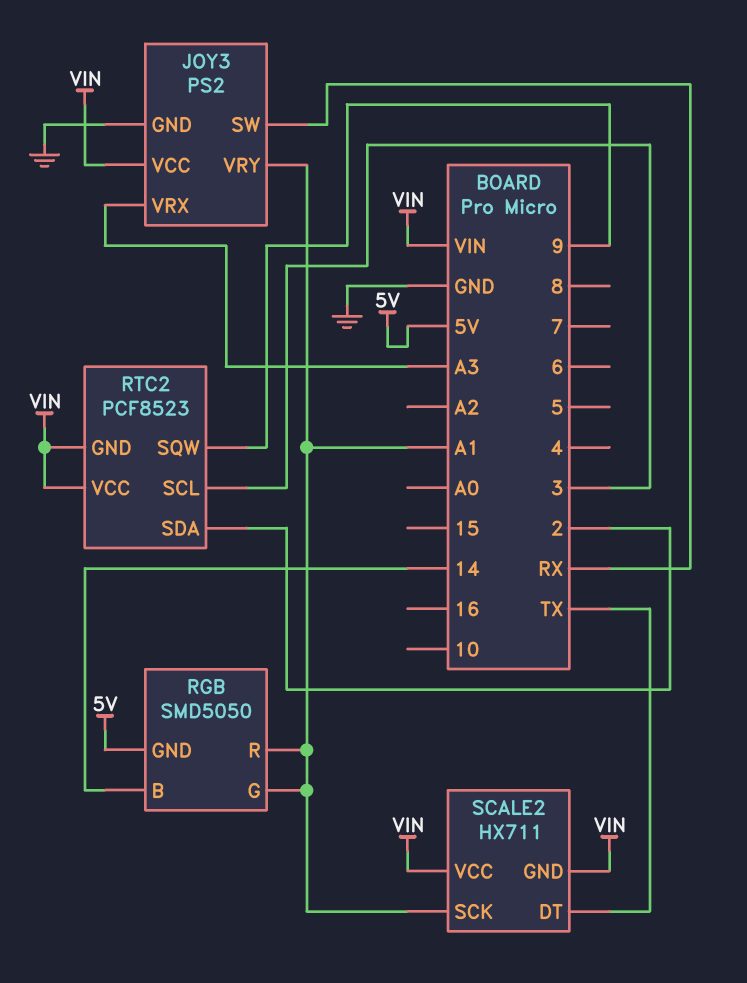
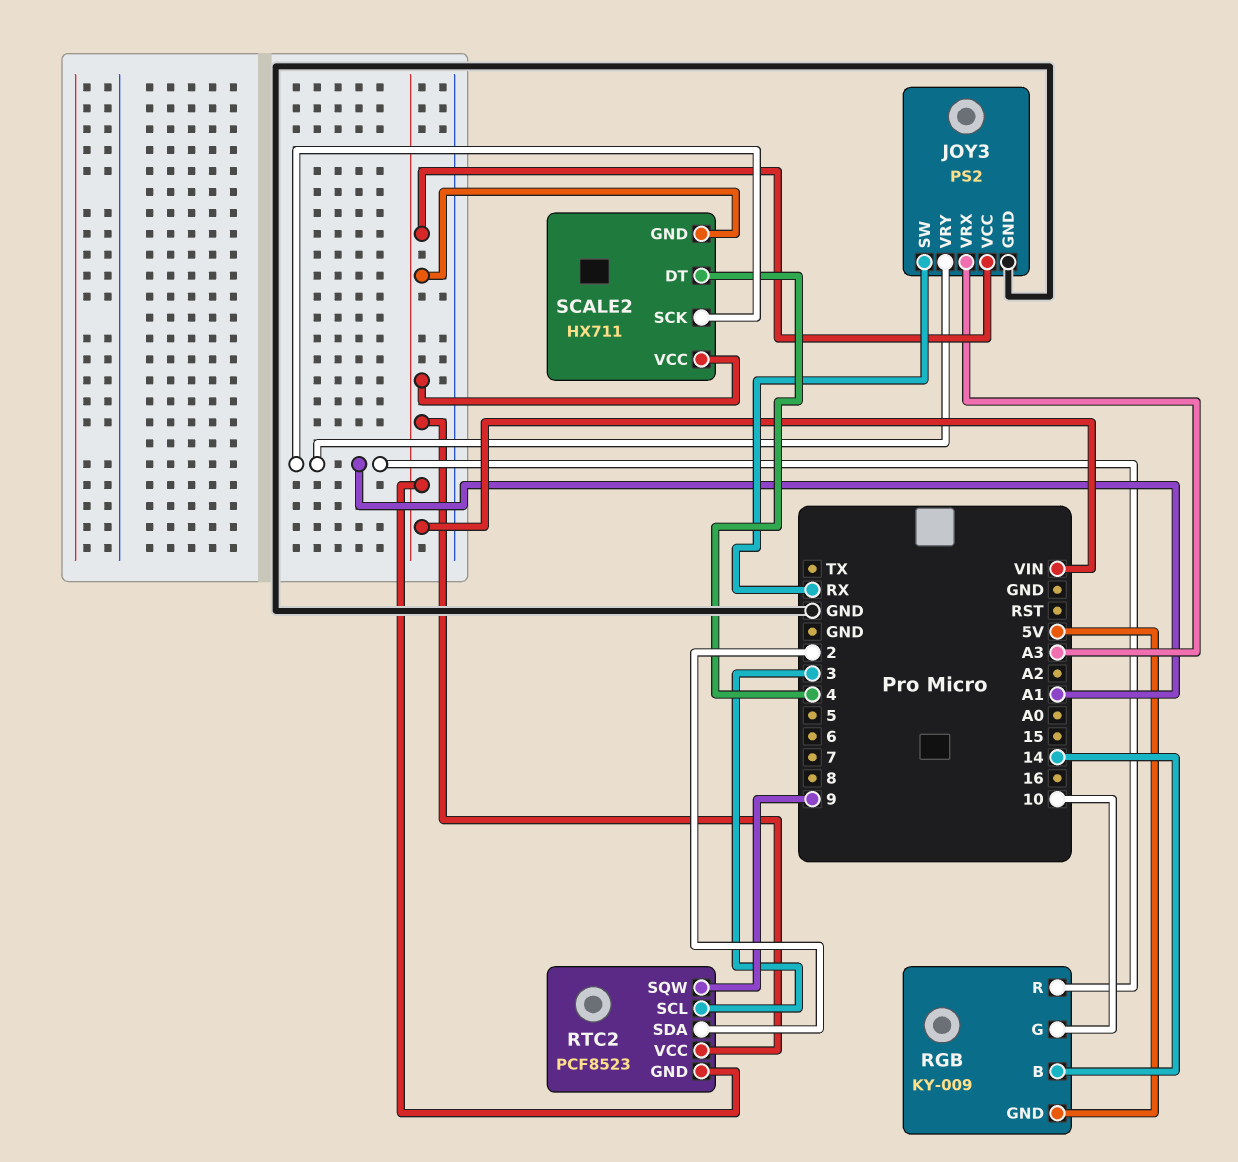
RGB: SMD5050 -> KY-009
RGB pin G: A1 -> 10
SCALE2 pin DT: TX -> 4

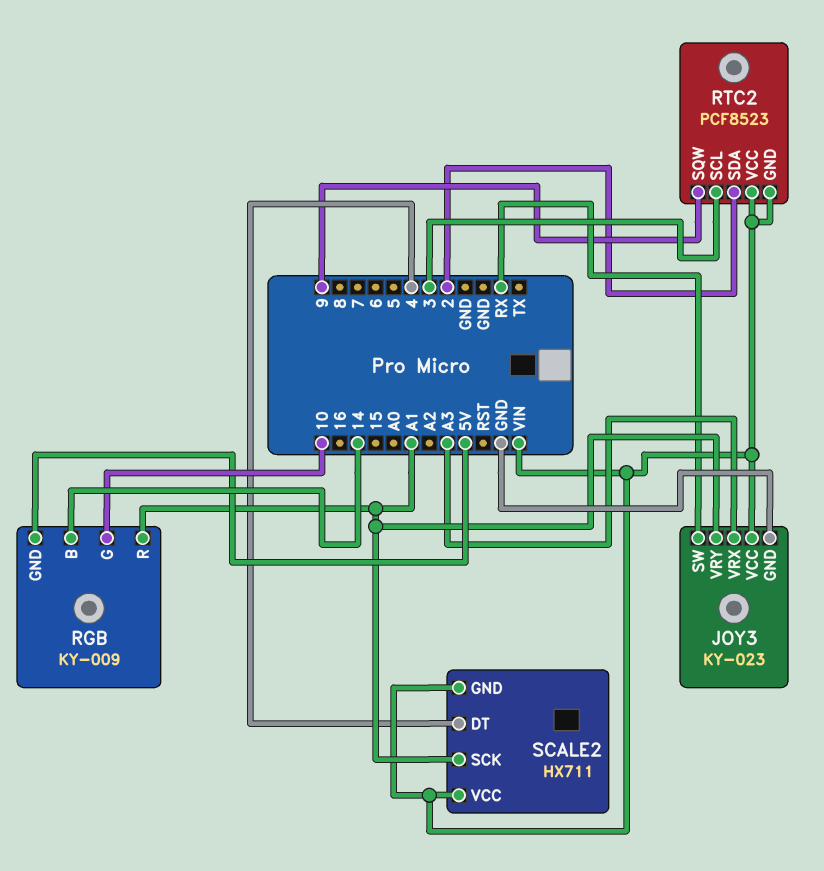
JOY3: PS2 -> KY-023

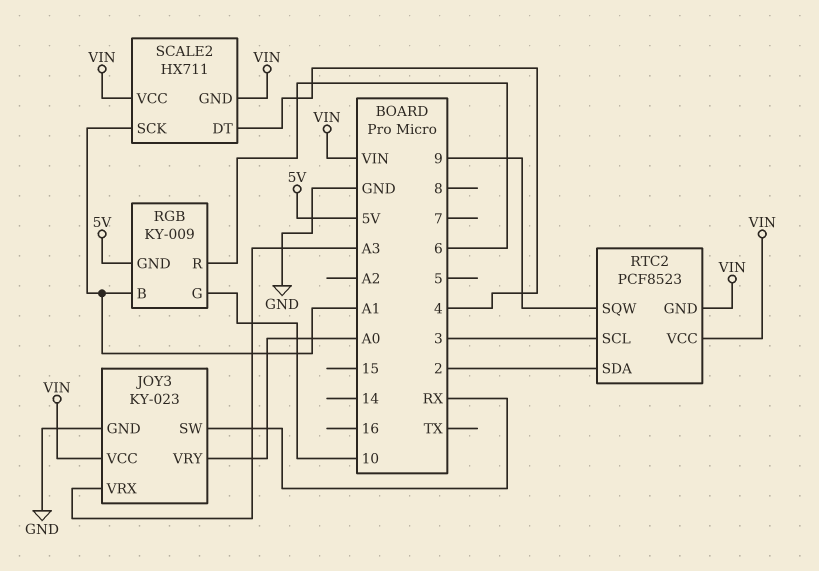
JOY3 pin VRY: A1 -> A0
RGB pin B: 14 -> A1
RGB pin R: A1 -> 6

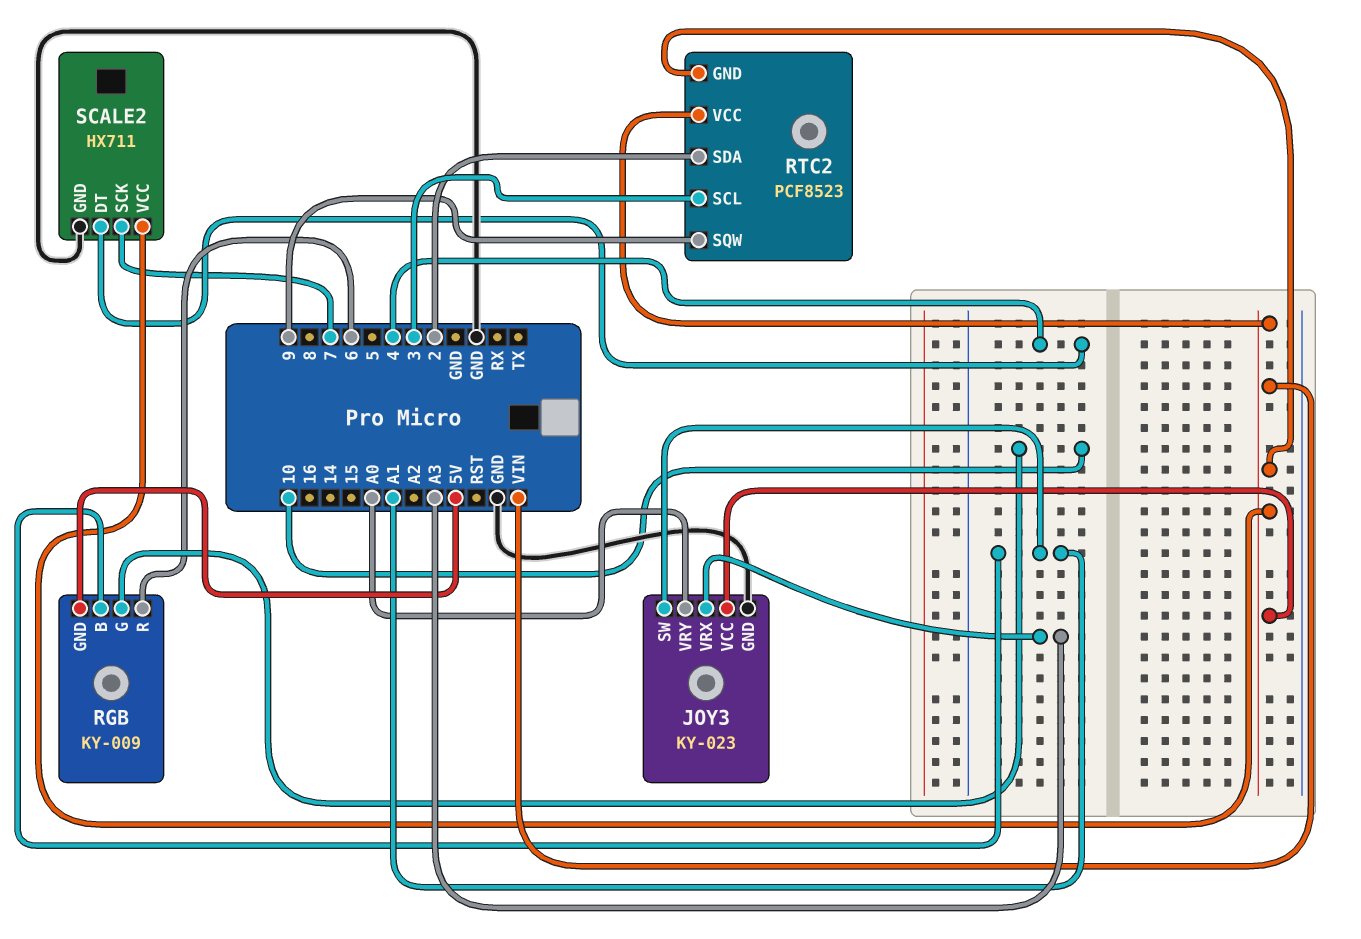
JOY3 pin SW: RX -> A1
SCALE2 pin GND: VIN -> GND
SCALE2 pin SCK: A1 -> 7

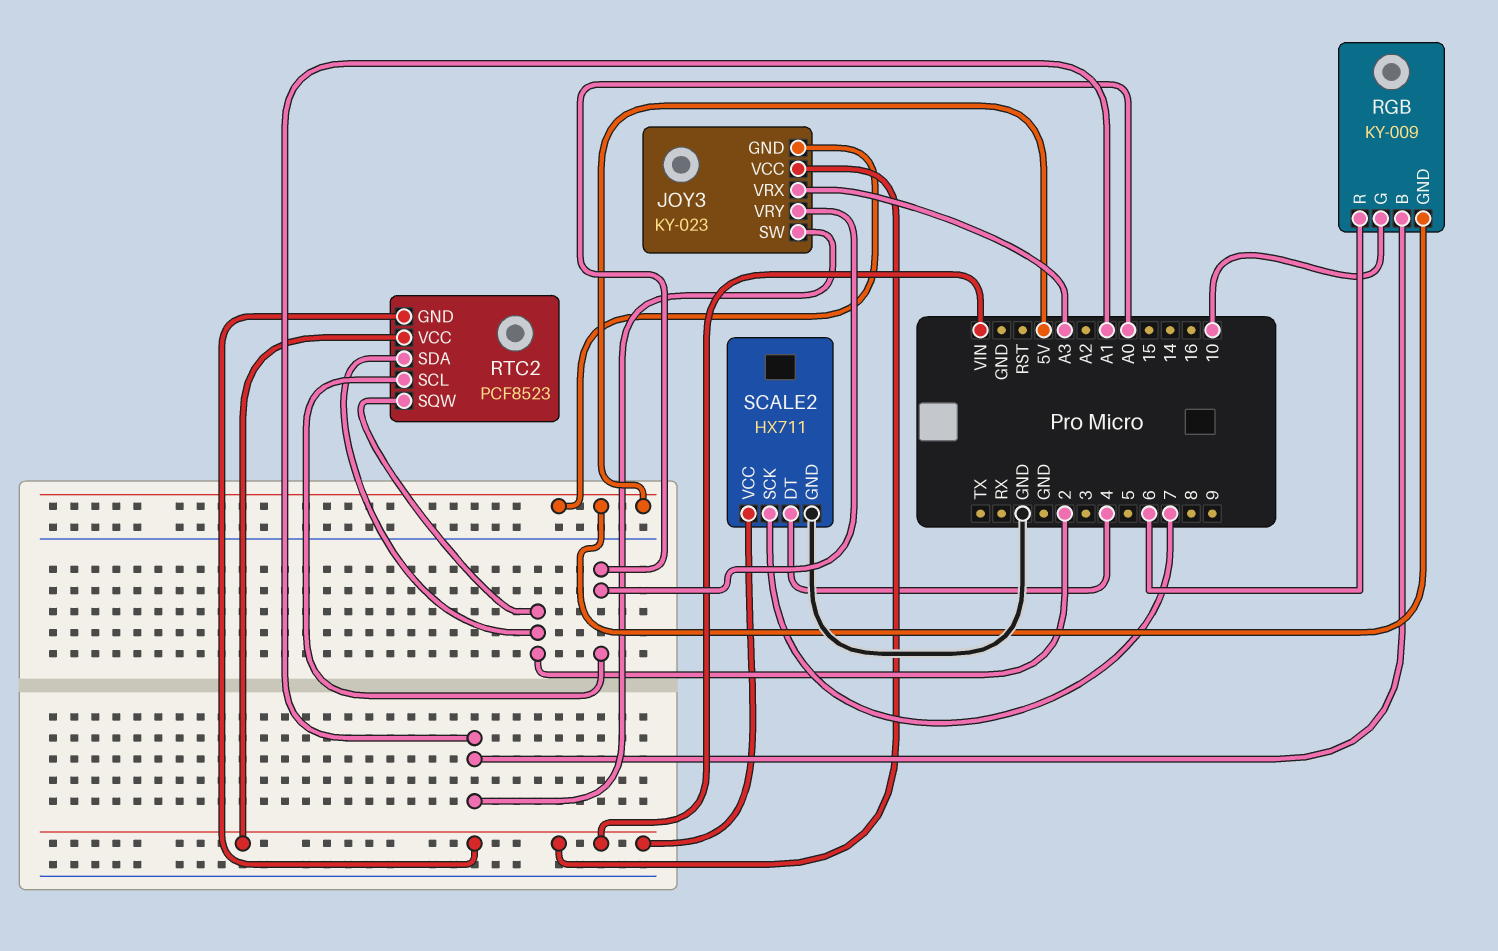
JOY3 pin GND: GND -> 5V
RTC2 pin SCL: 3 -> A0
RTC2 pin SQW: 9 -> 2

